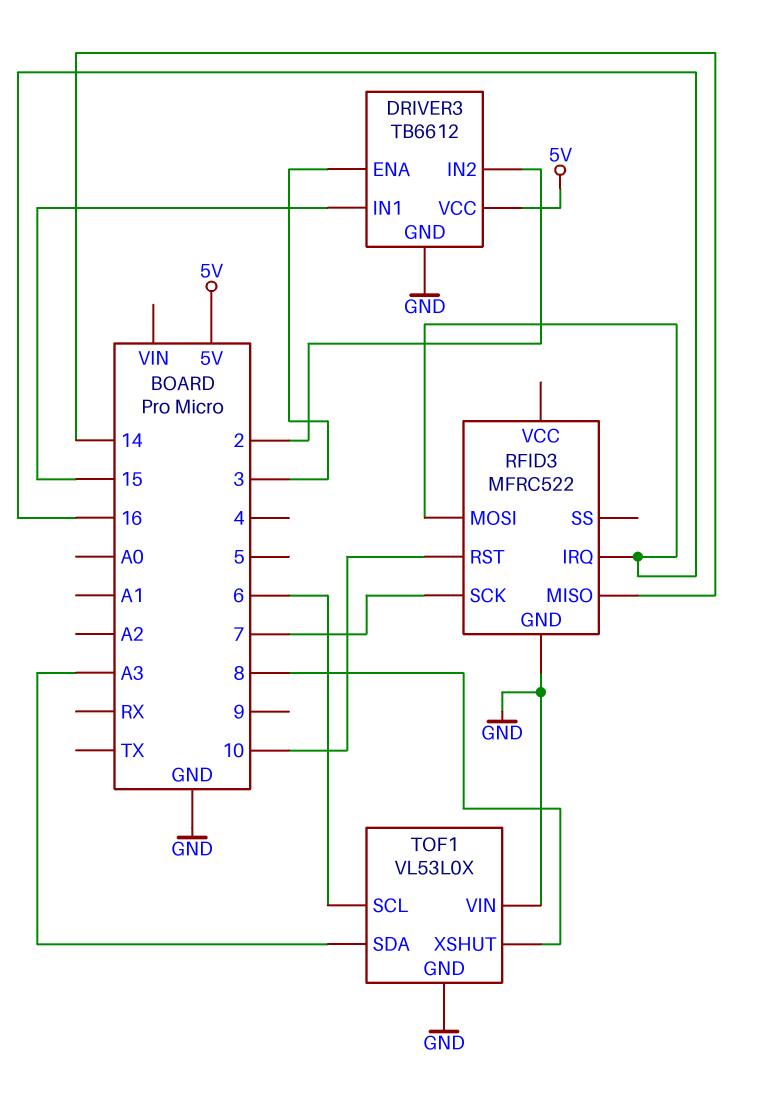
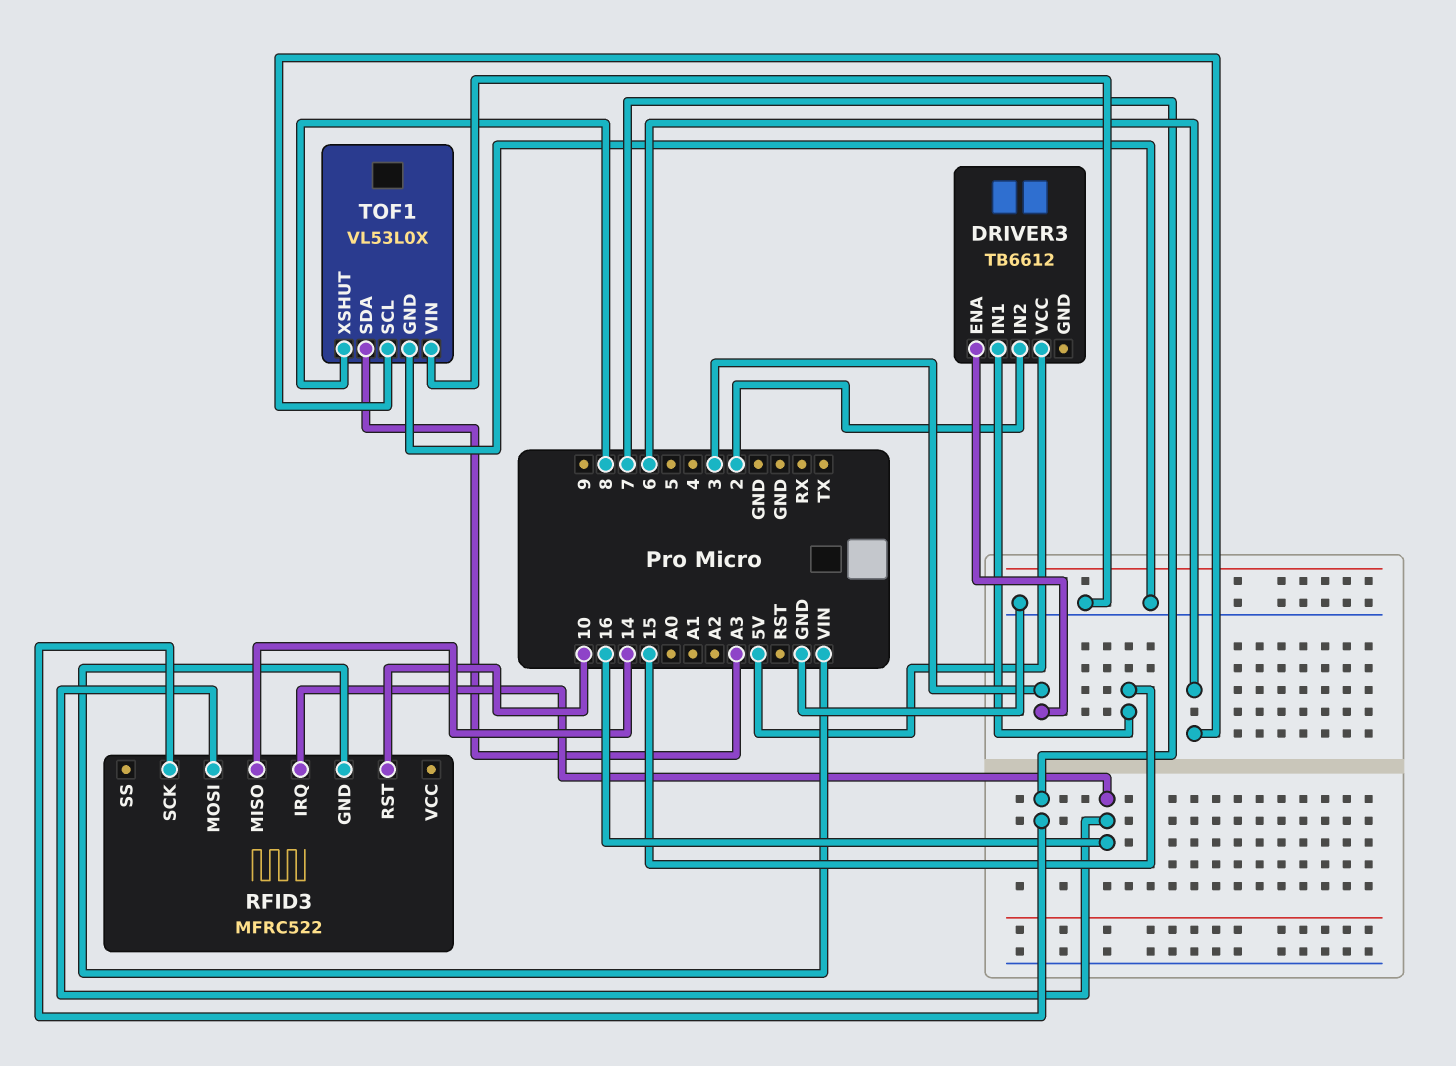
DRIVER3 pin GND: GND -> none
RFID3 pin GND: GND -> VIN

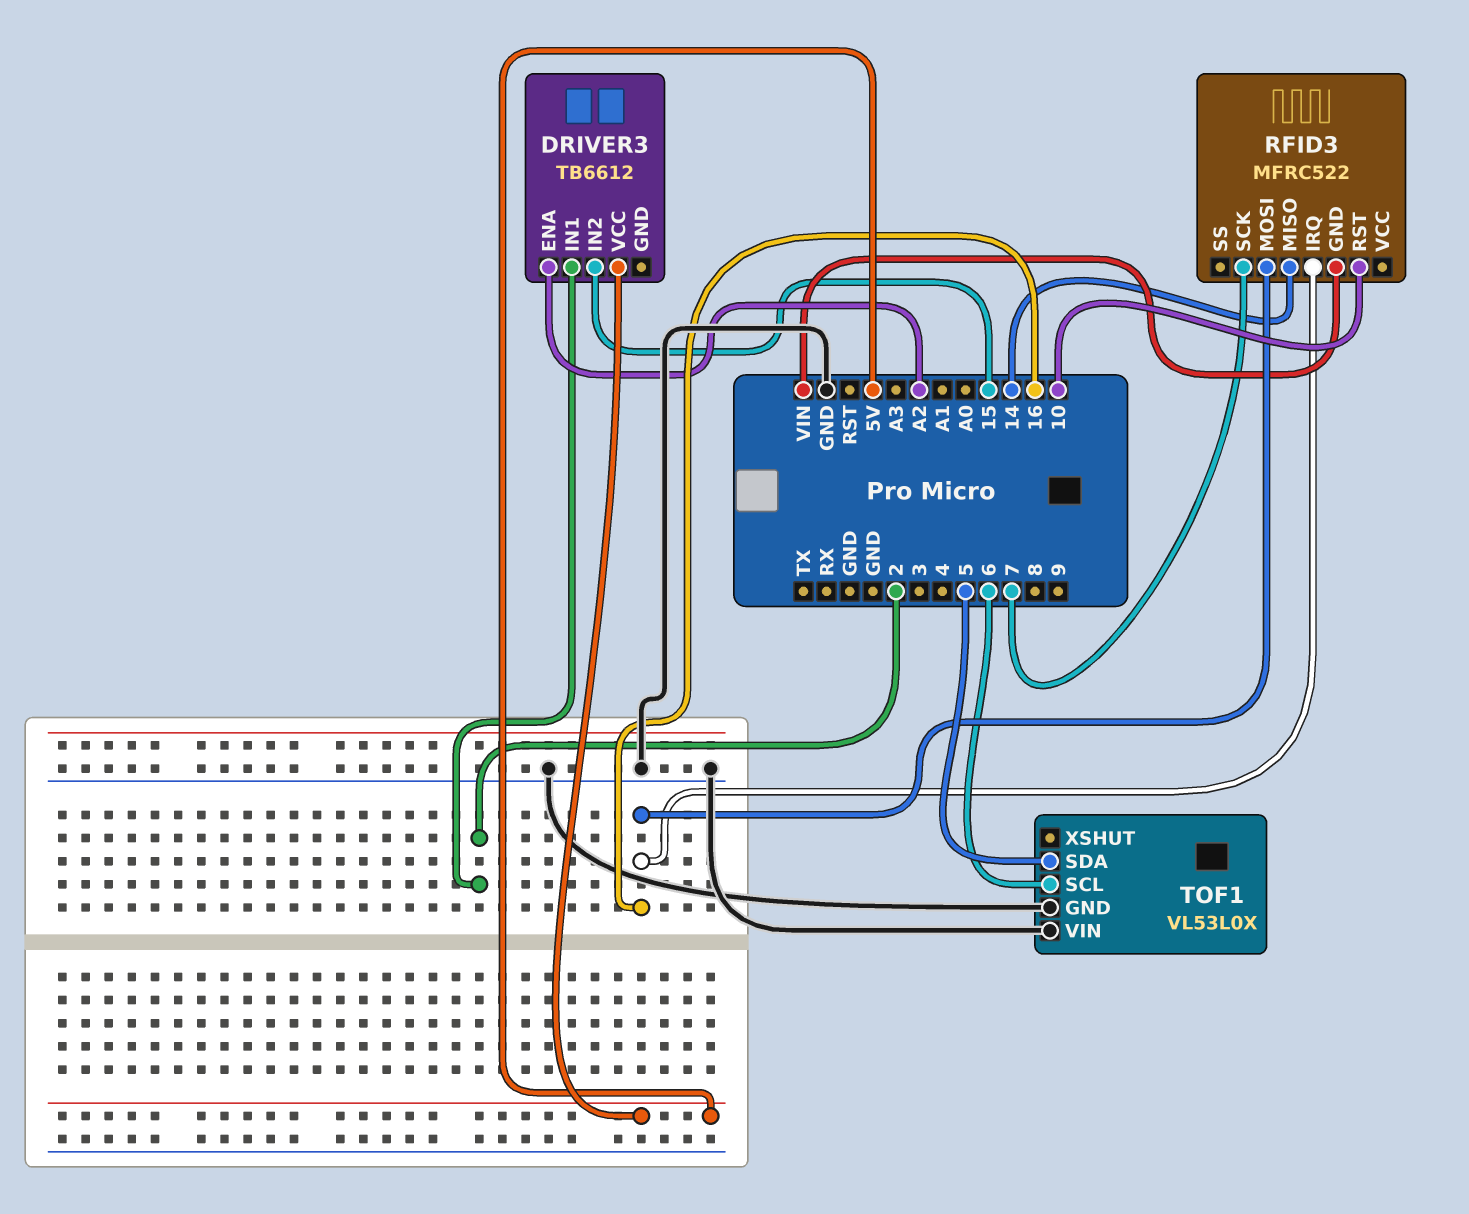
DRIVER3 pin ENA: 3 -> A2
DRIVER3 pin IN1: 15 -> 2
DRIVER3 pin IN2: 2 -> 15
TOF1 pin SDA: A3 -> 5
TOF1 pin XSHUT: 8 -> none

